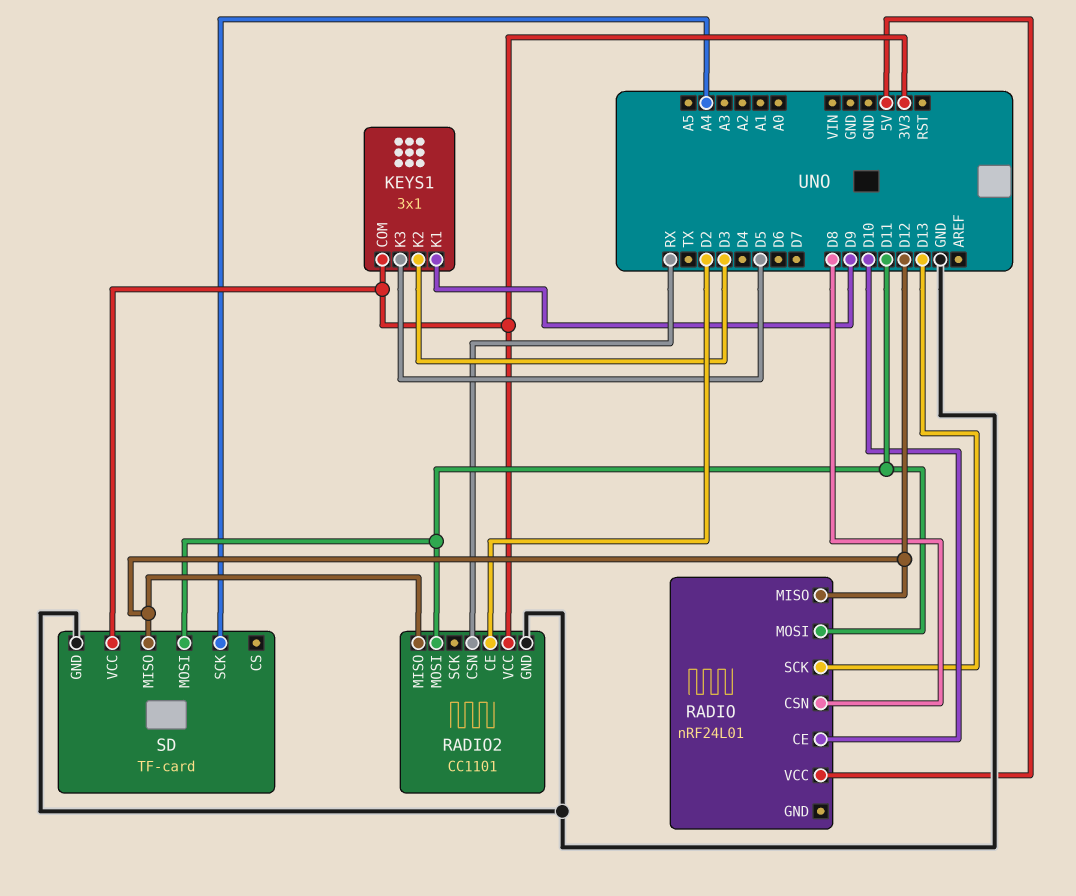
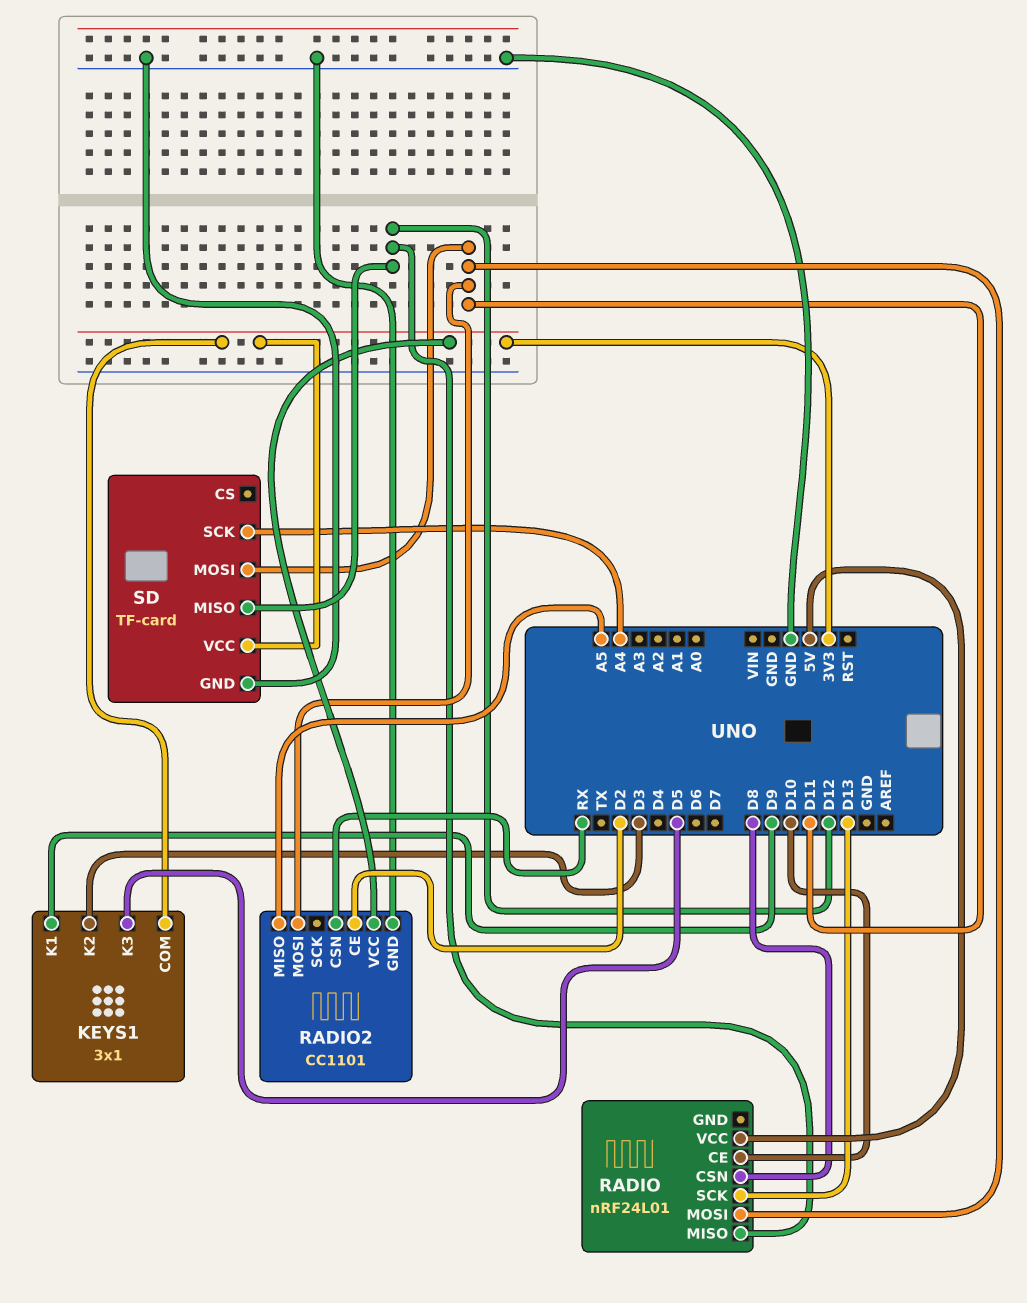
RADIO2 pin MISO: D12 -> A5

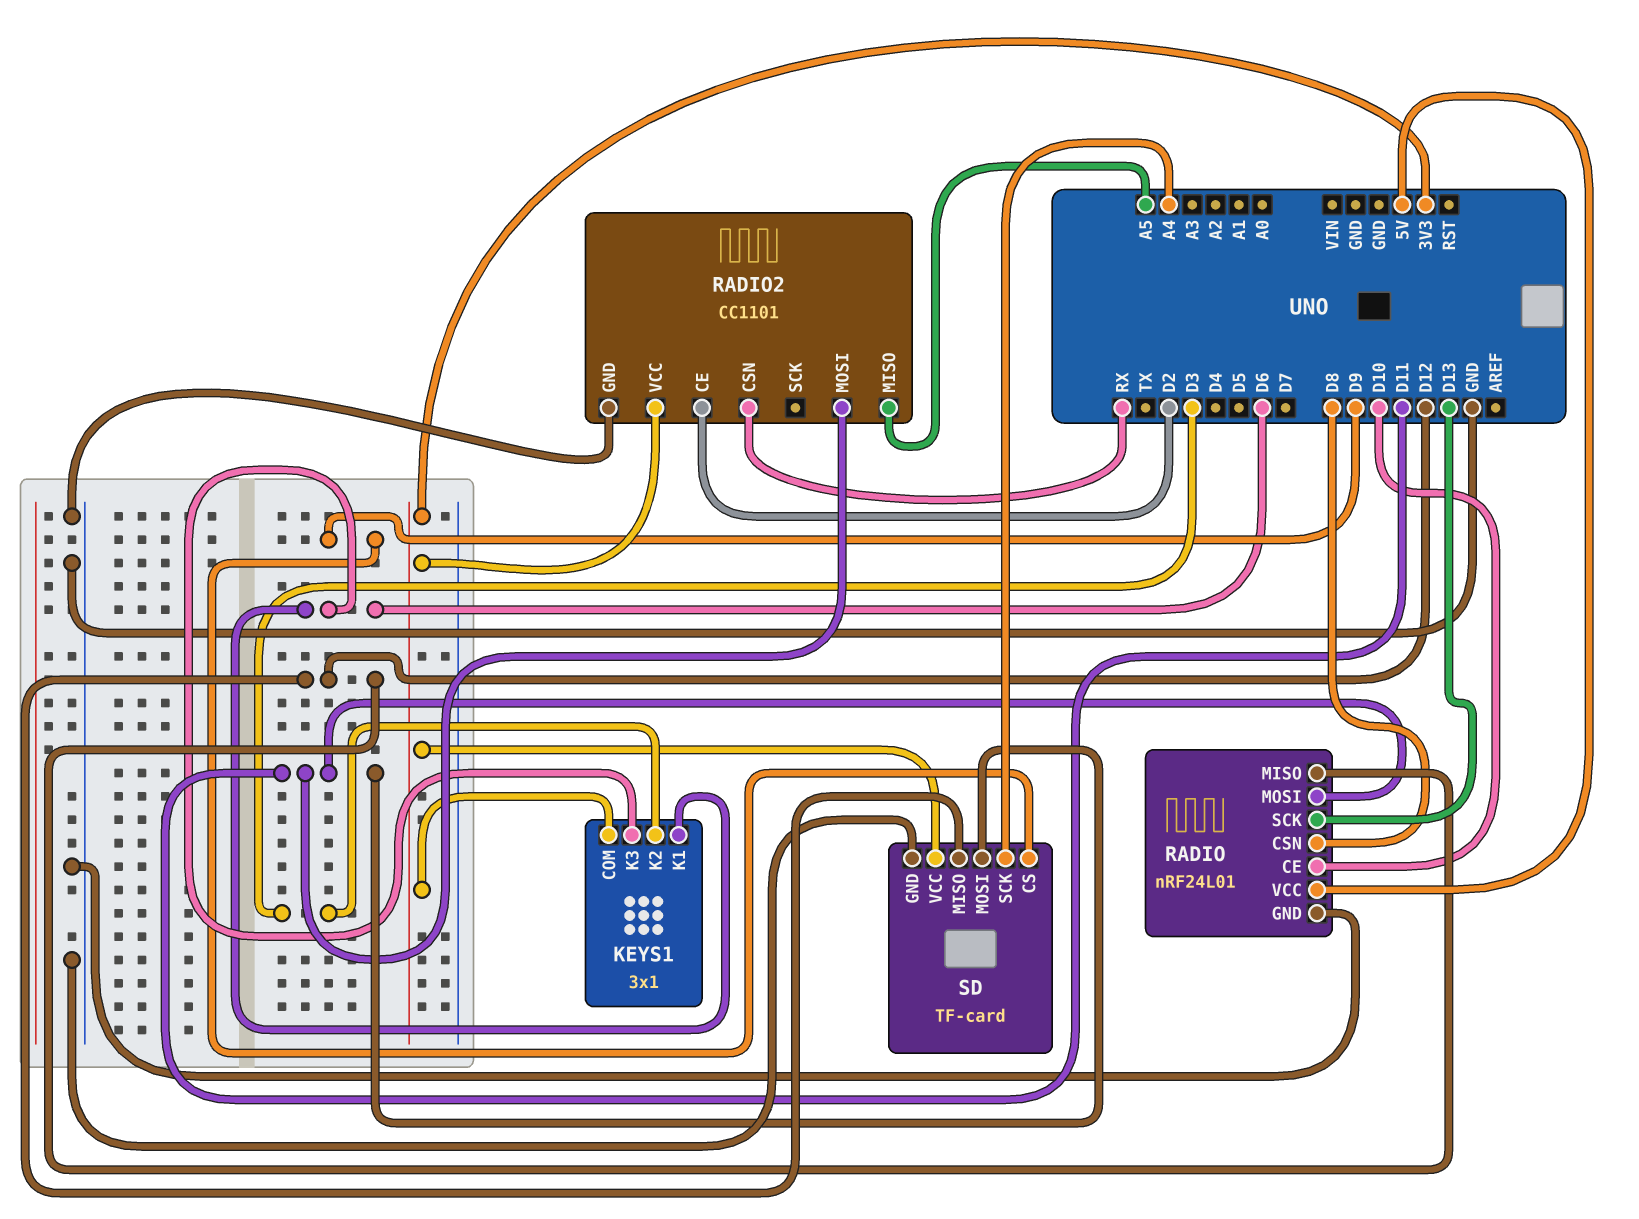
KEYS1 pin K1: D9 -> D6
KEYS1 pin K3: D5 -> D6
RADIO pin GND: none -> GND
SD pin CS: none -> D9

